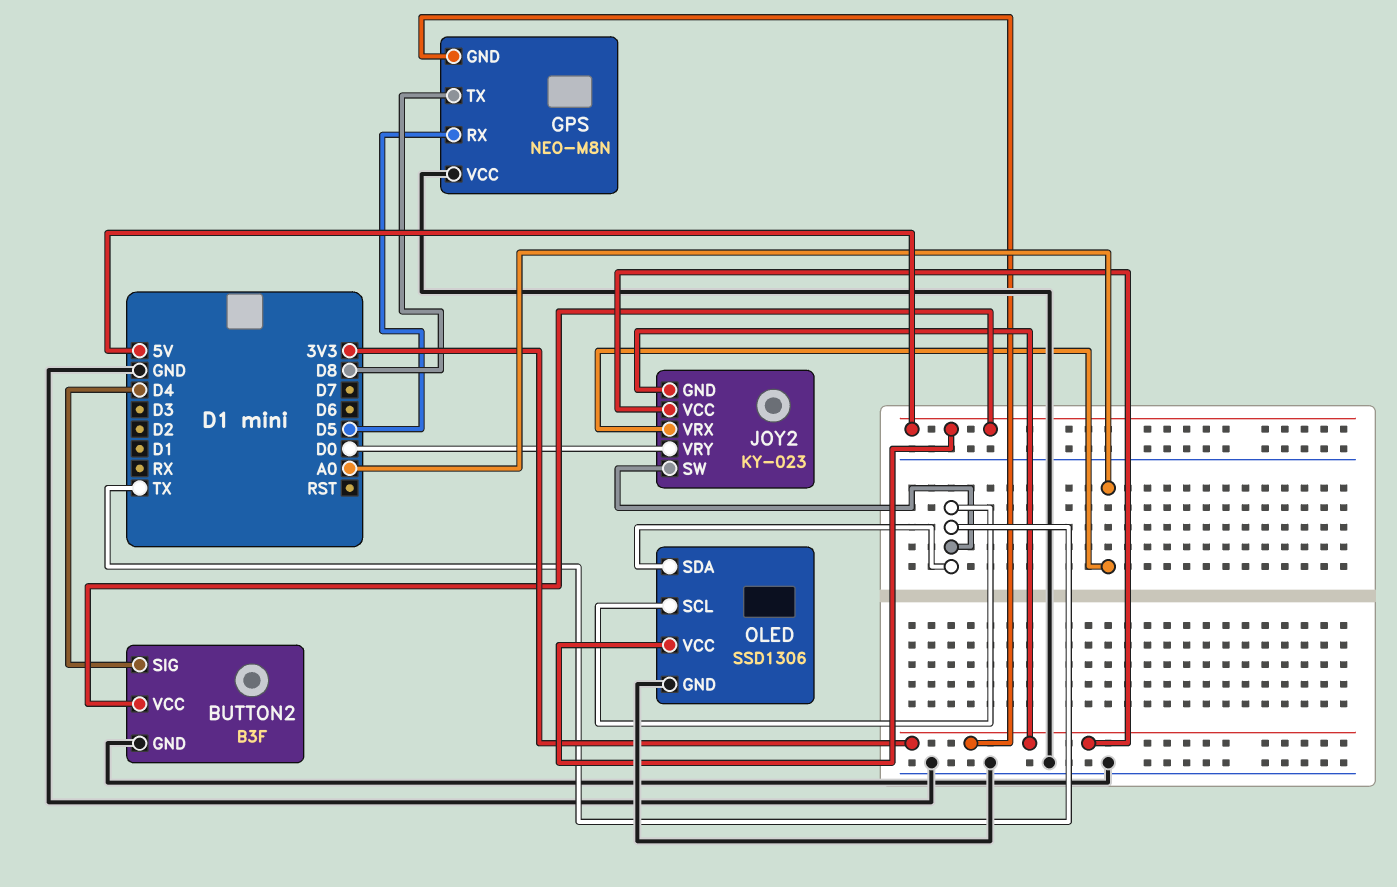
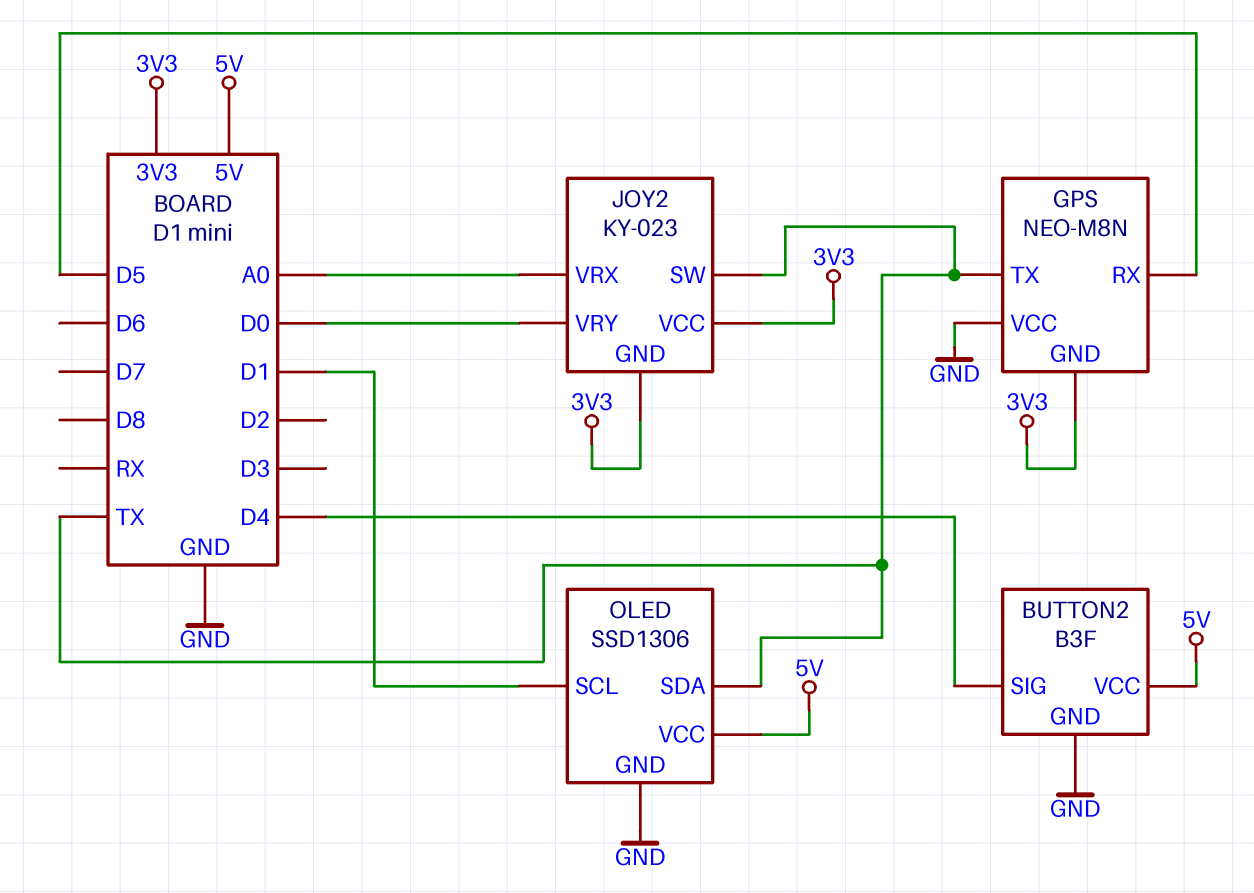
GPS pin TX: D8 -> TX
OLED pin SCL: TX -> D1

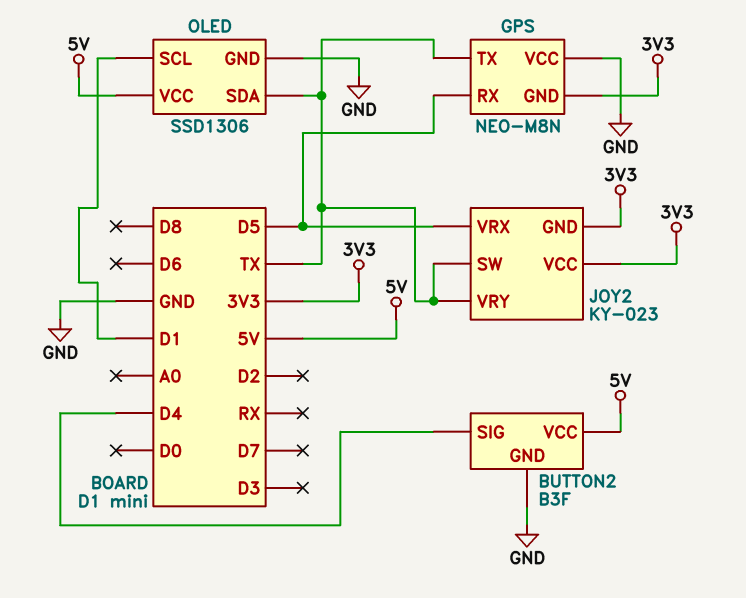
JOY2 pin VRX: A0 -> D5
JOY2 pin VRY: D0 -> TX

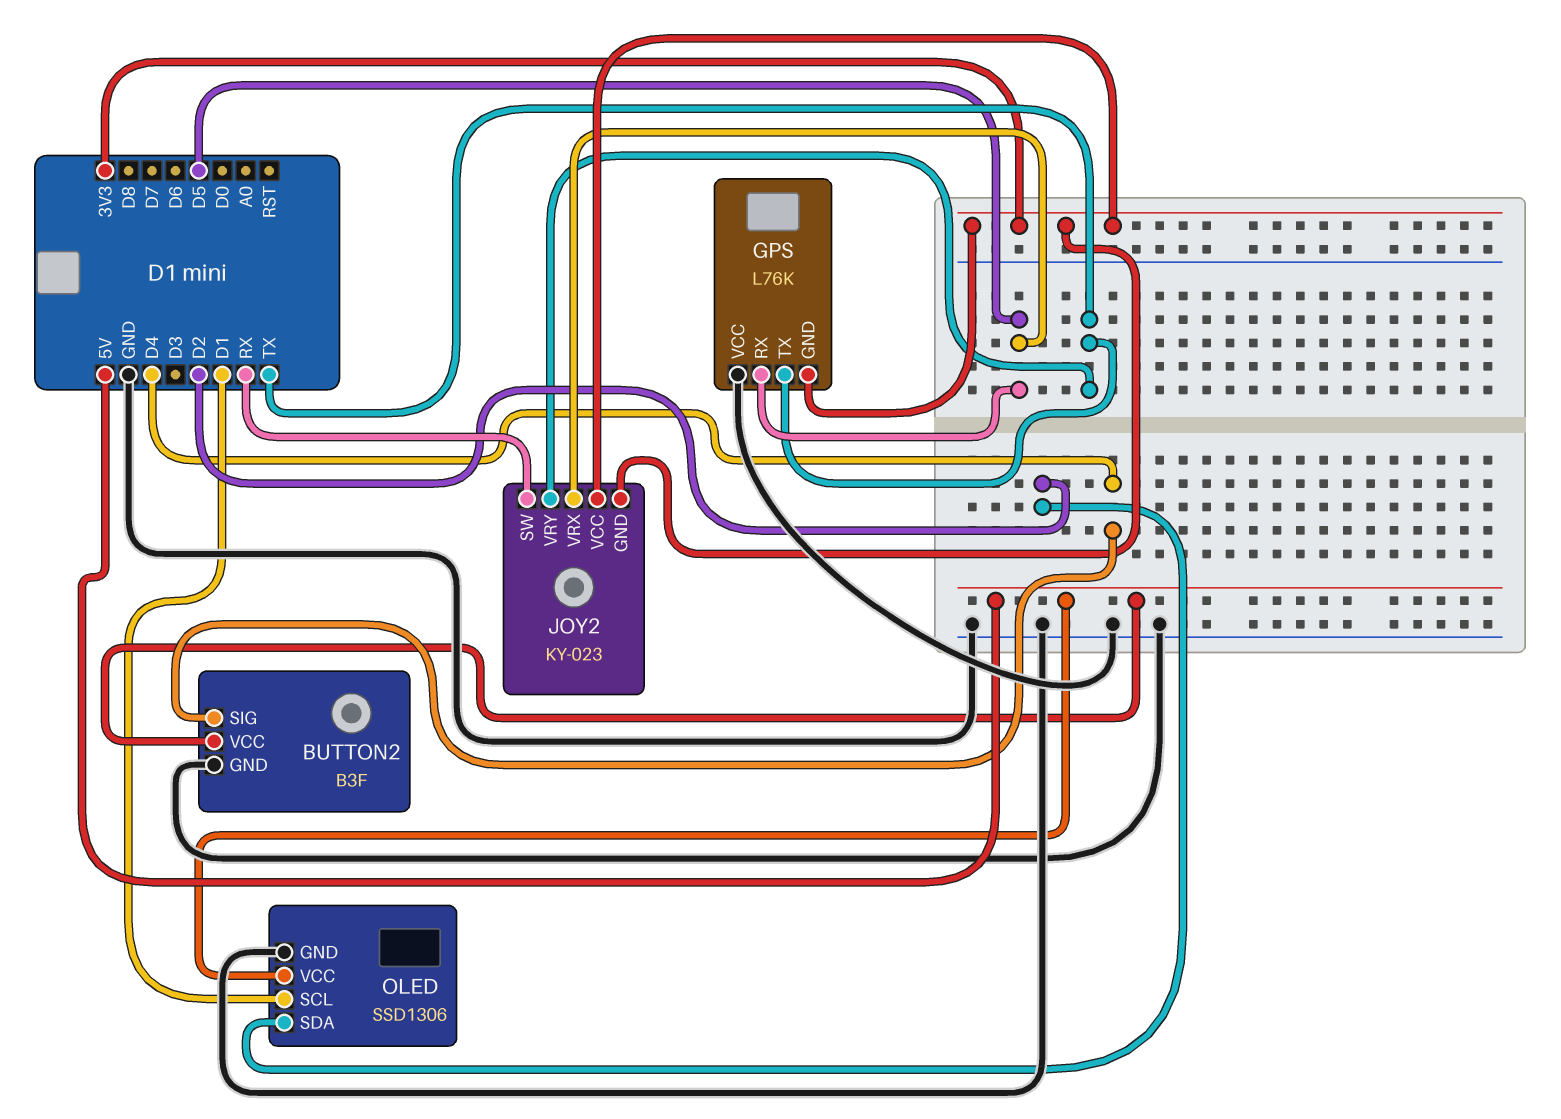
GPS: NEO-M8N -> L76K
JOY2 pin SW: TX -> RX
OLED pin SDA: TX -> D2

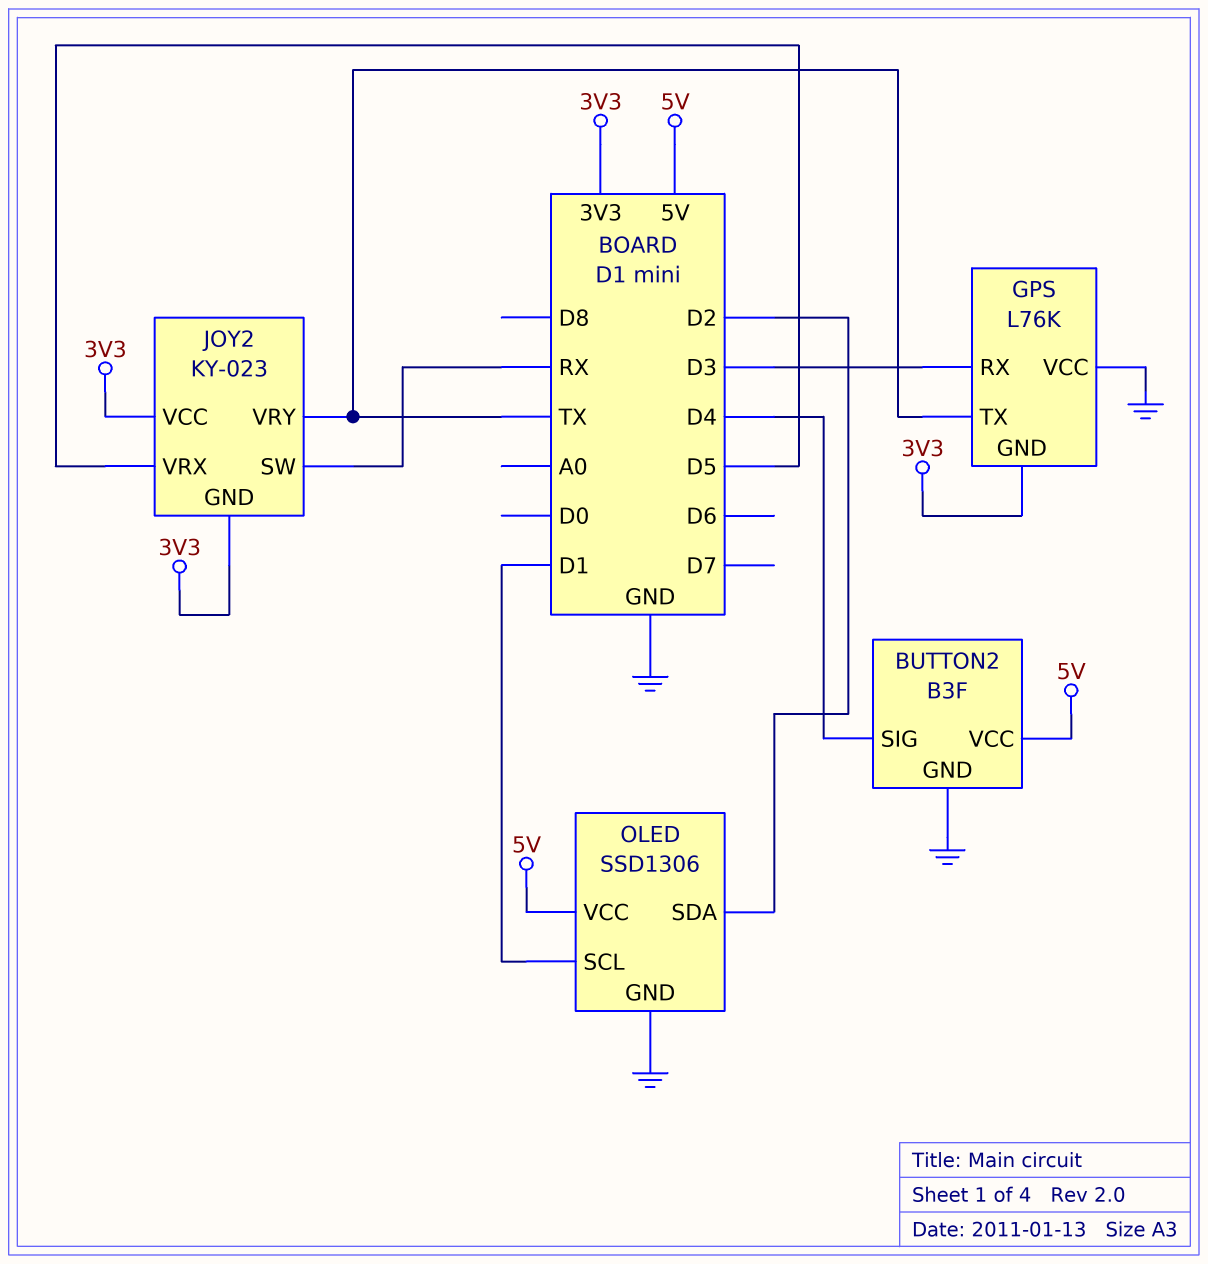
GPS pin RX: D5 -> D3

